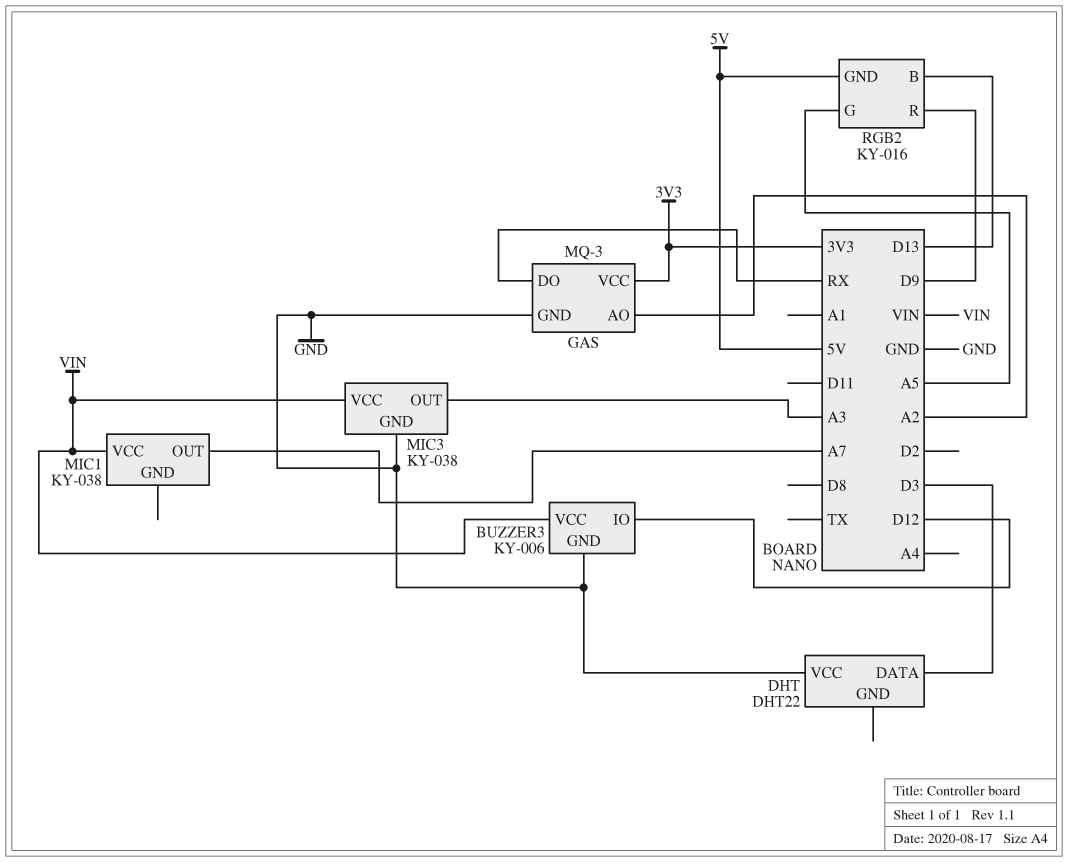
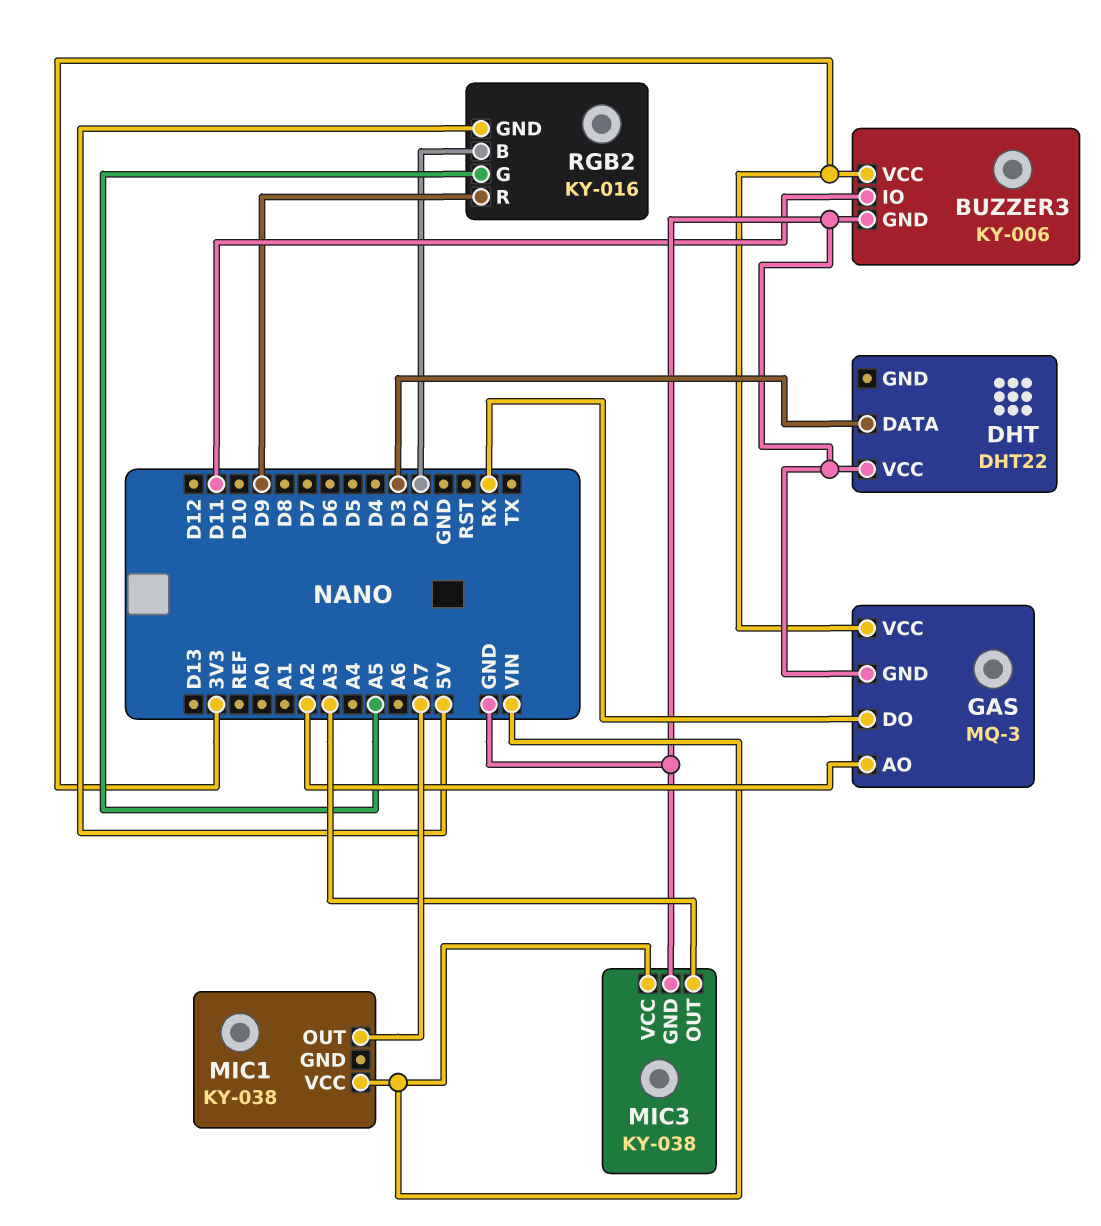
BUZZER3 pin IO: D12 -> D11
BUZZER3 pin VCC: VIN -> 3V3
RGB2 pin B: D13 -> D2

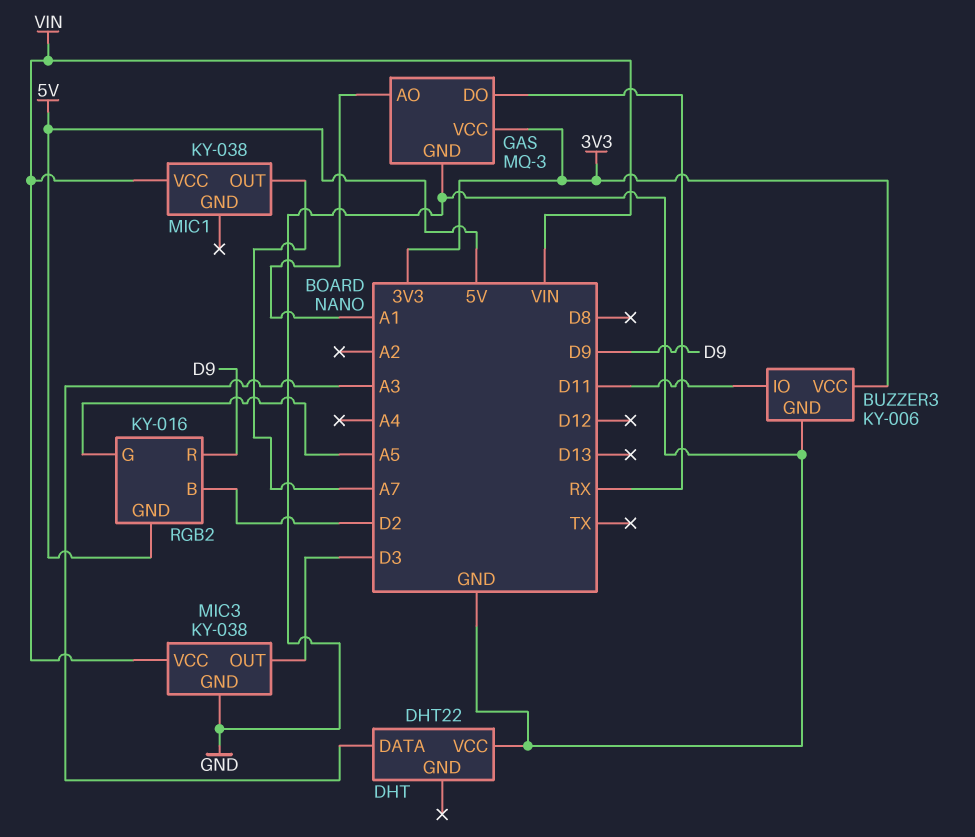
DHT pin DATA: D3 -> A3
GAS pin AO: A2 -> A1
MIC3 pin OUT: A3 -> D3

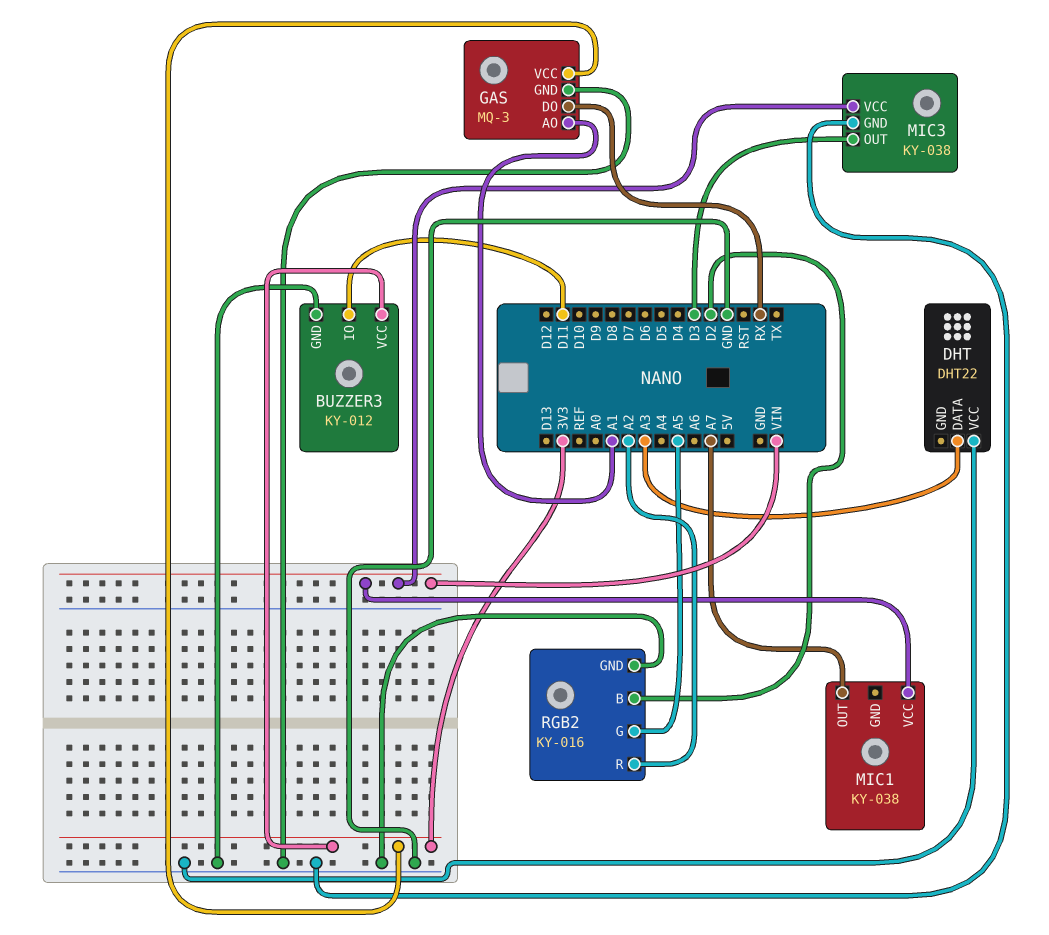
BUZZER3: KY-006 -> KY-012
RGB2 pin GND: 5V -> GND
RGB2 pin R: D9 -> A2

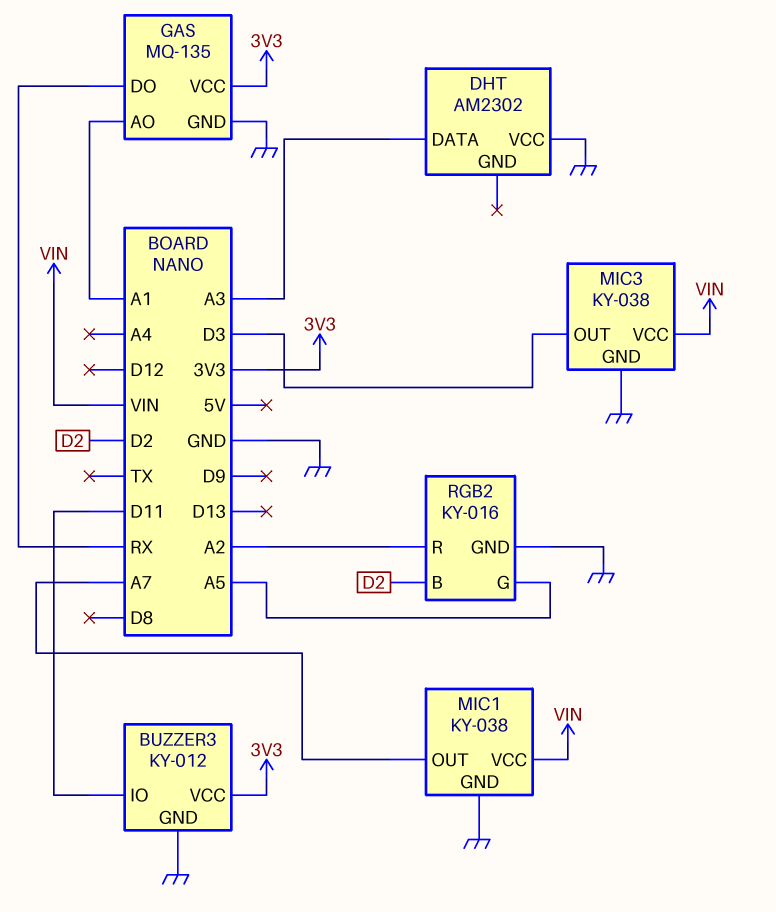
DHT: DHT22 -> AM2302
GAS: MQ-3 -> MQ-135
MIC1 pin GND: none -> GND

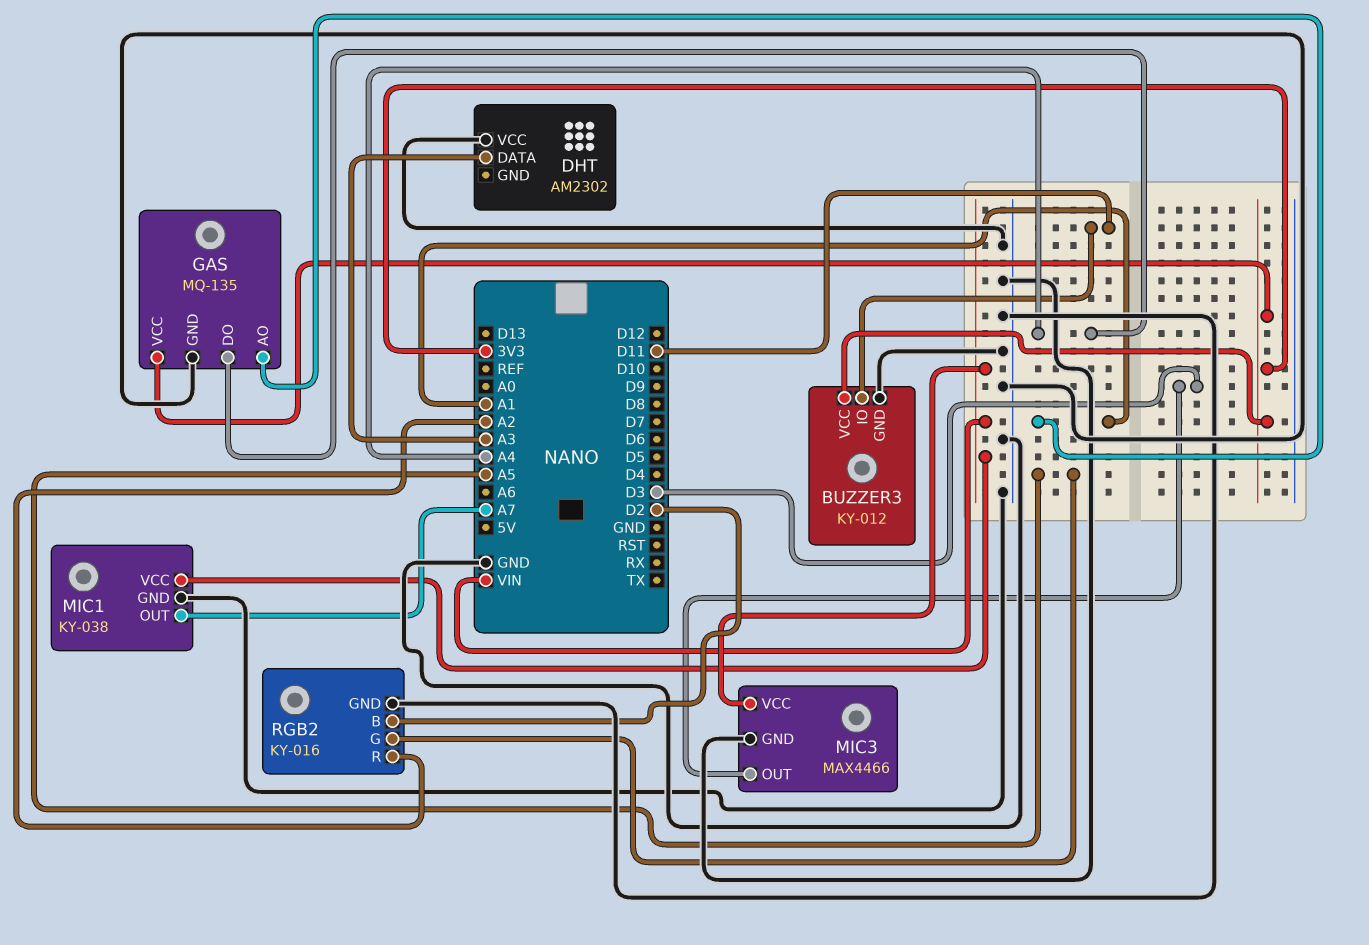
GAS pin DO: RX -> A4
MIC3: KY-038 -> MAX4466

